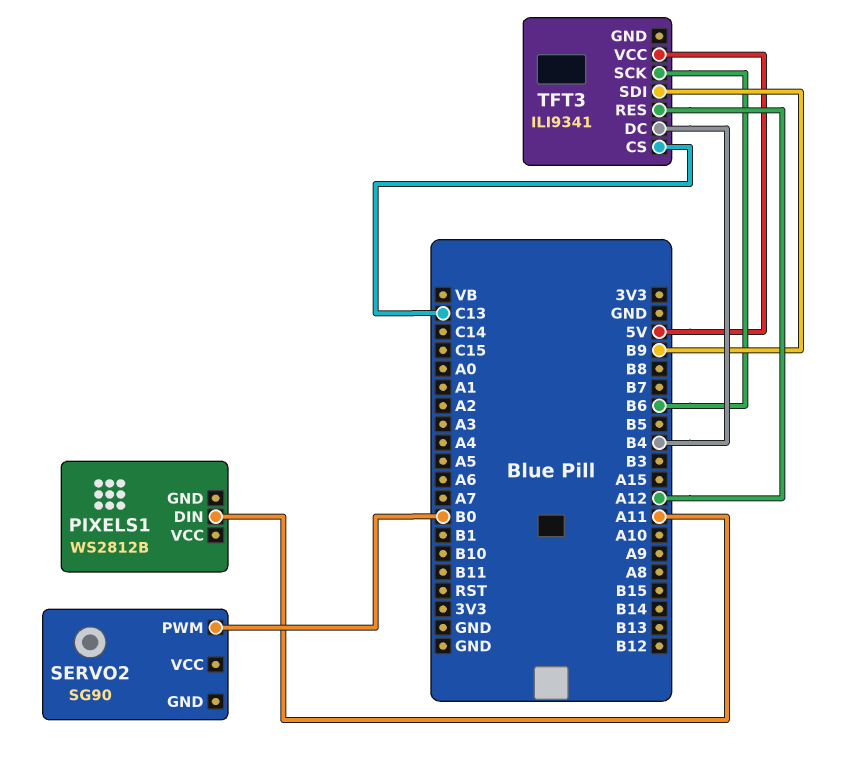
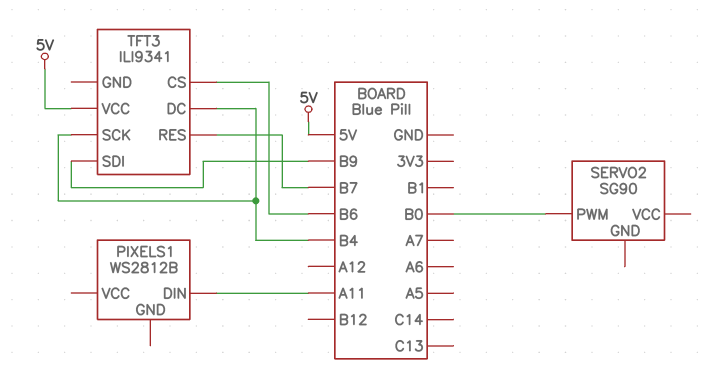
TFT3 pin CS: C13 -> B6
TFT3 pin RES: A12 -> B7
TFT3 pin SCK: B6 -> B4

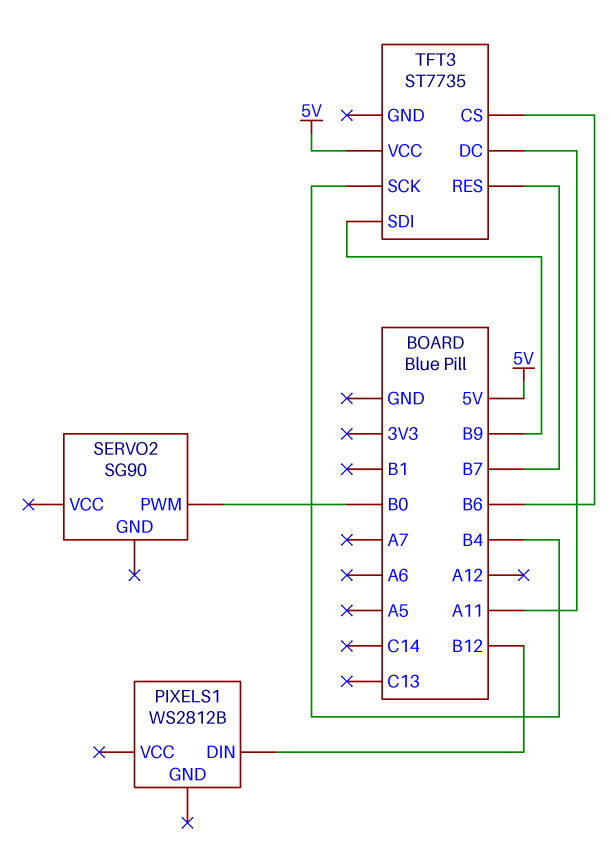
PIXELS1 pin DIN: A11 -> B12
TFT3: ILI9341 -> ST7735
TFT3 pin DC: B4 -> A11

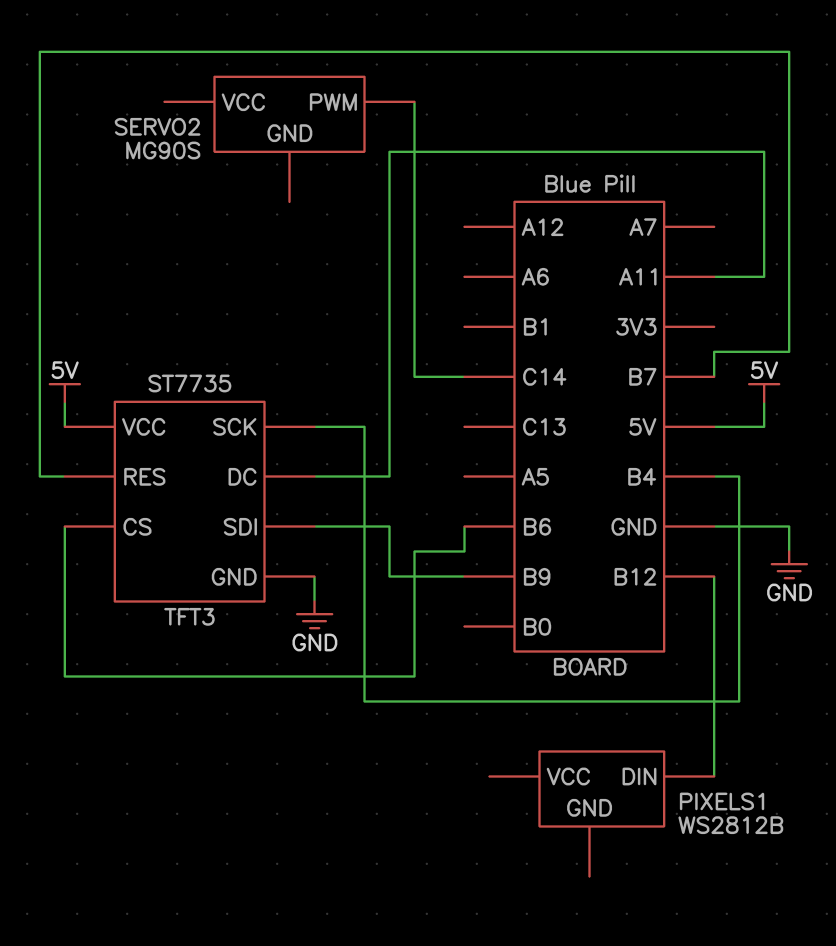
SERVO2: SG90 -> MG90S
SERVO2 pin PWM: B0 -> C14
TFT3 pin GND: none -> GND

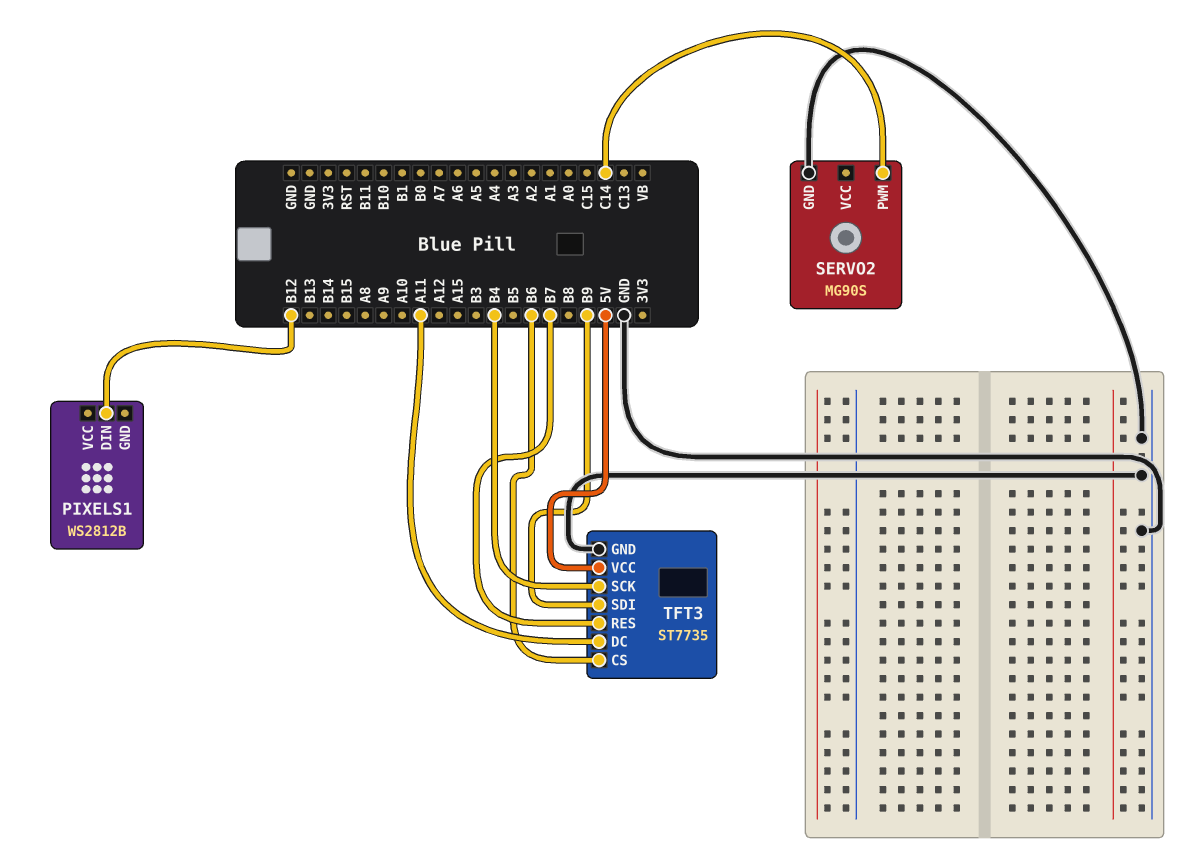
SERVO2 pin GND: none -> GND

